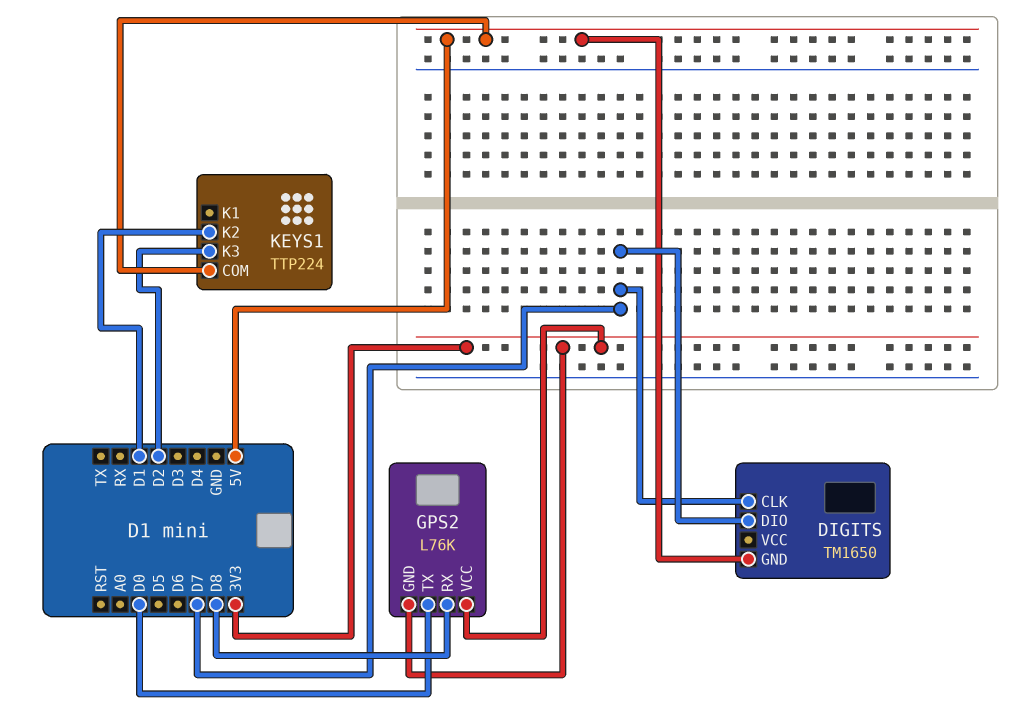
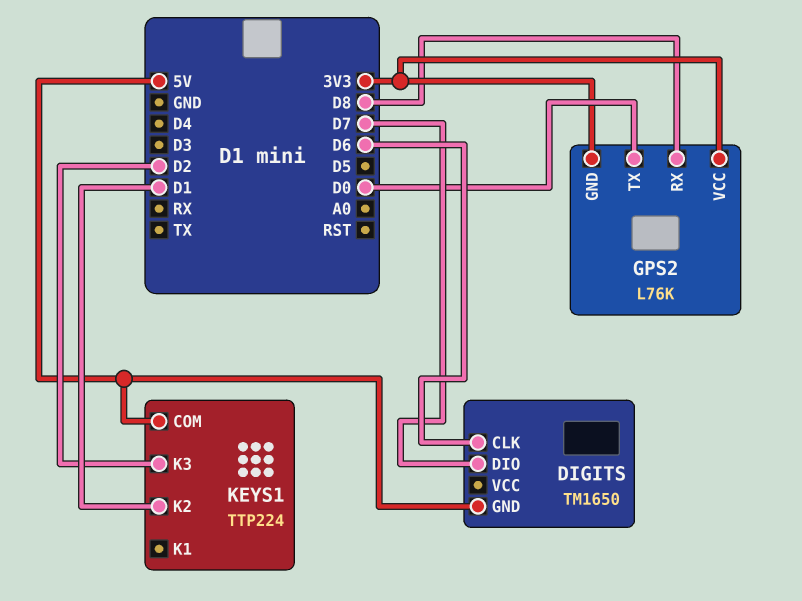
DIGITS pin CLK: D7 -> D6

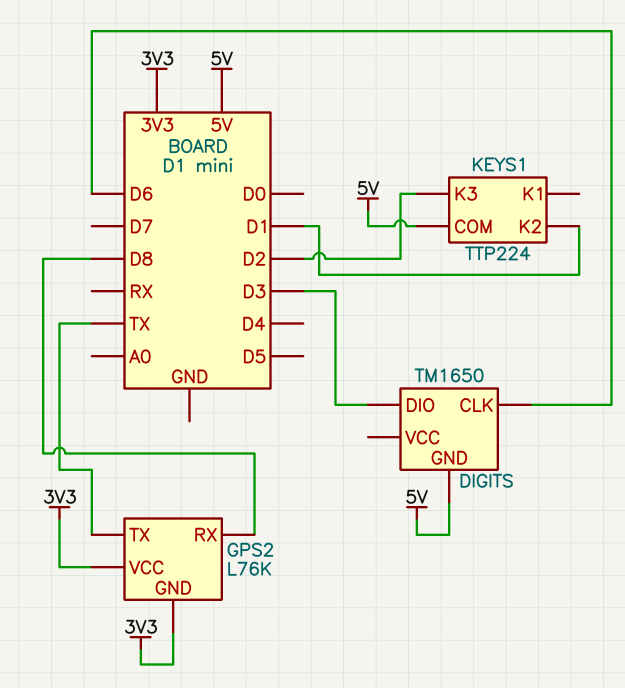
DIGITS pin DIO: D7 -> D3
GPS2 pin TX: D0 -> TX

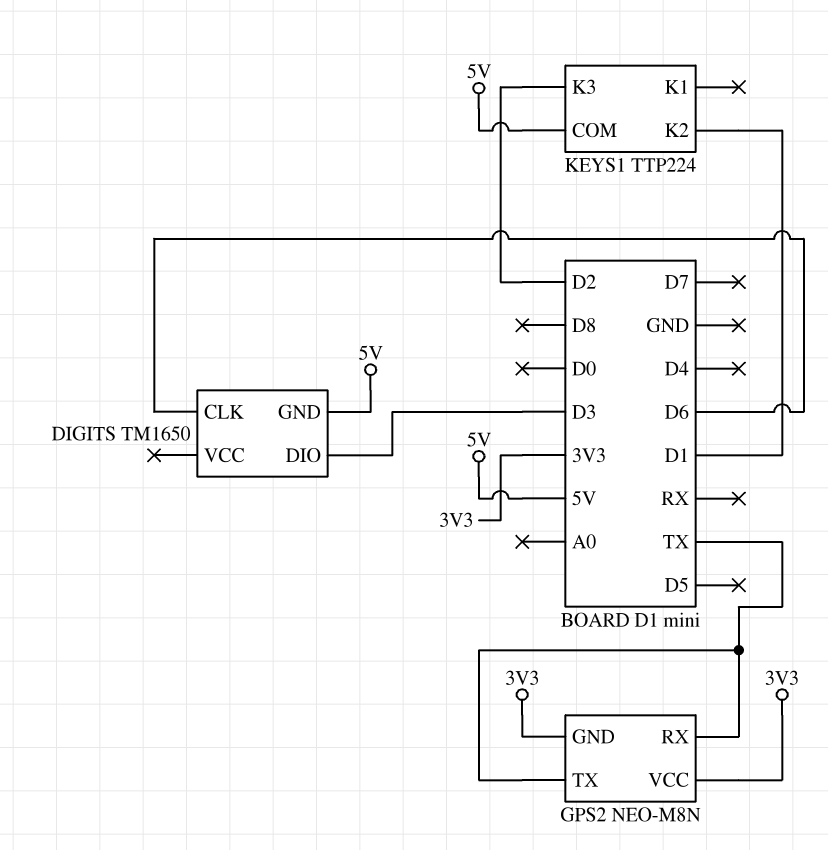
GPS2: L76K -> NEO-M8N
GPS2 pin RX: D8 -> TX

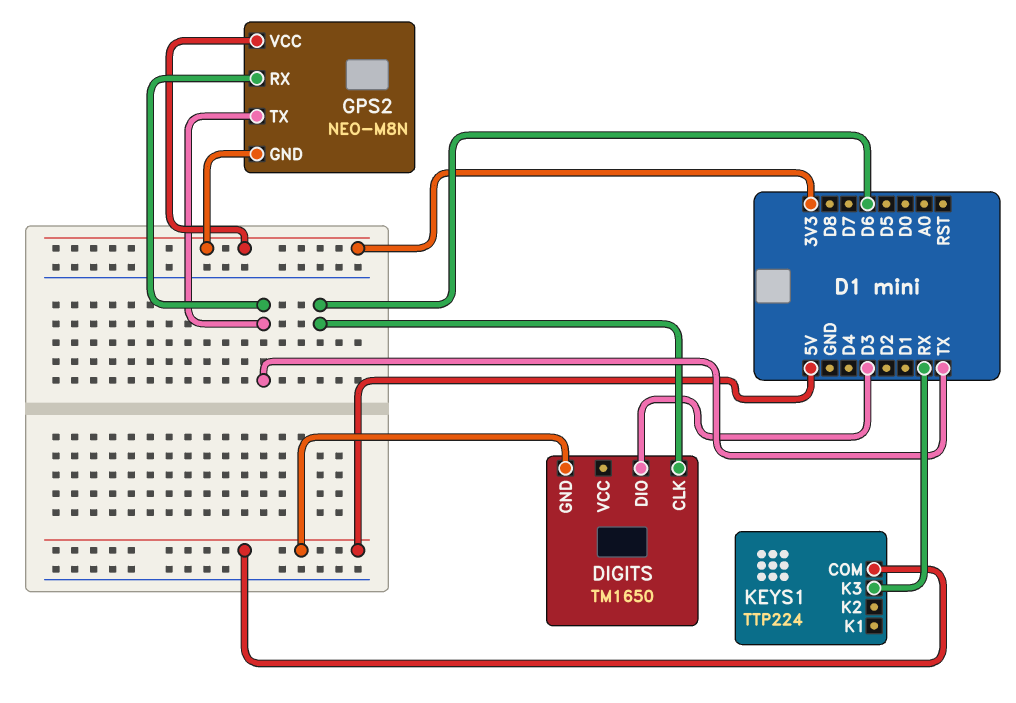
KEYS1 pin K2: D1 -> none
KEYS1 pin K3: D2 -> RX

